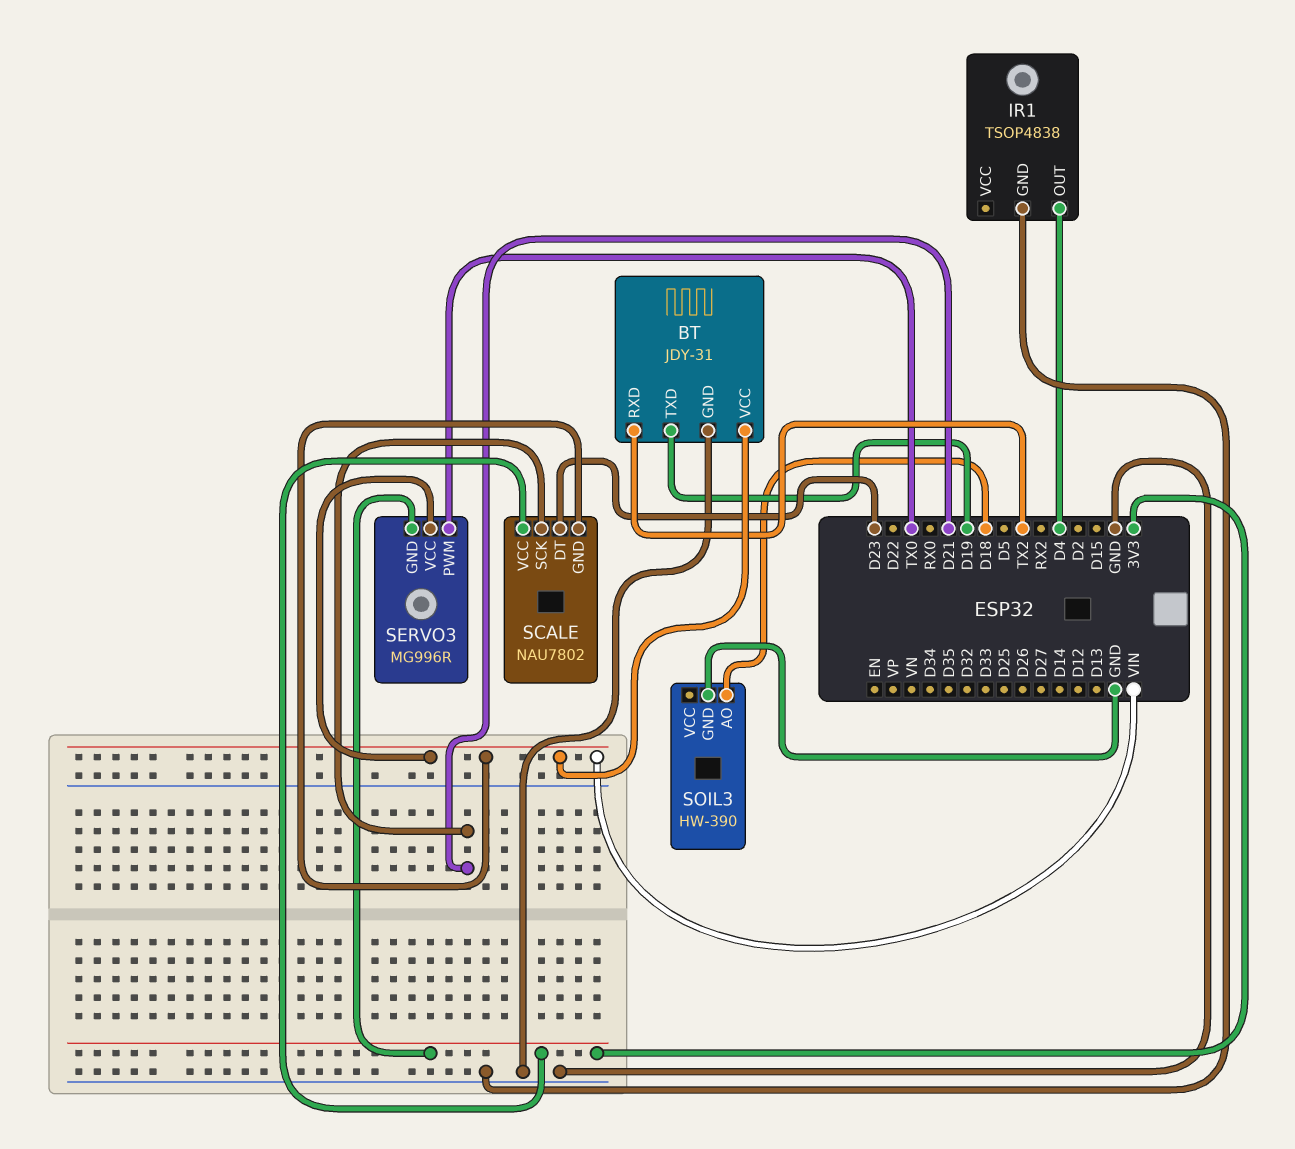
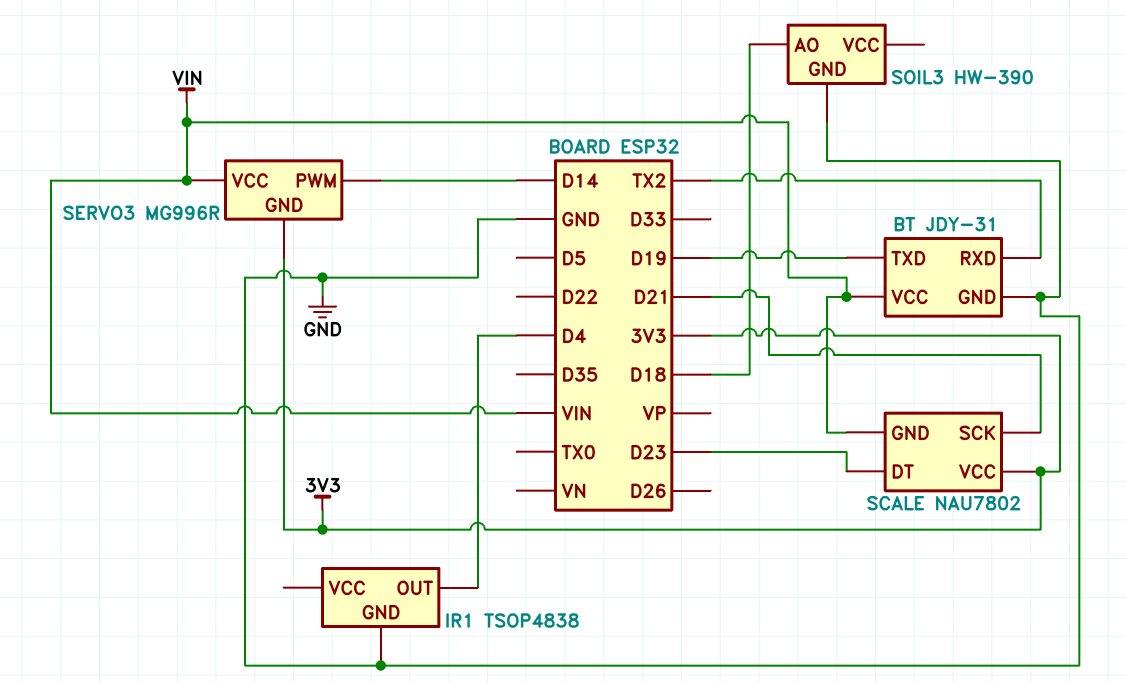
SERVO3 pin PWM: TX0 -> D14

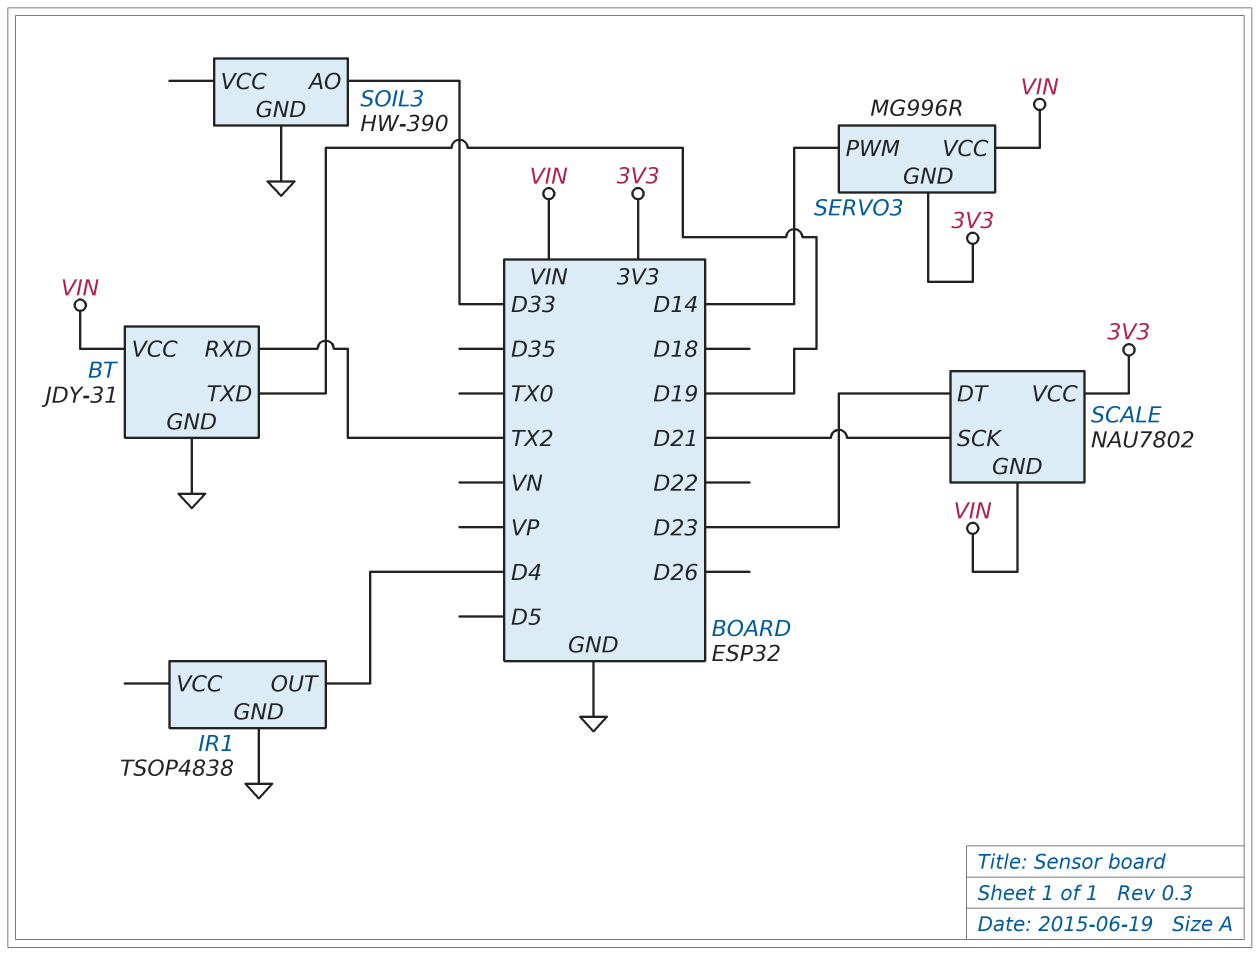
SOIL3 pin AO: D18 -> D33

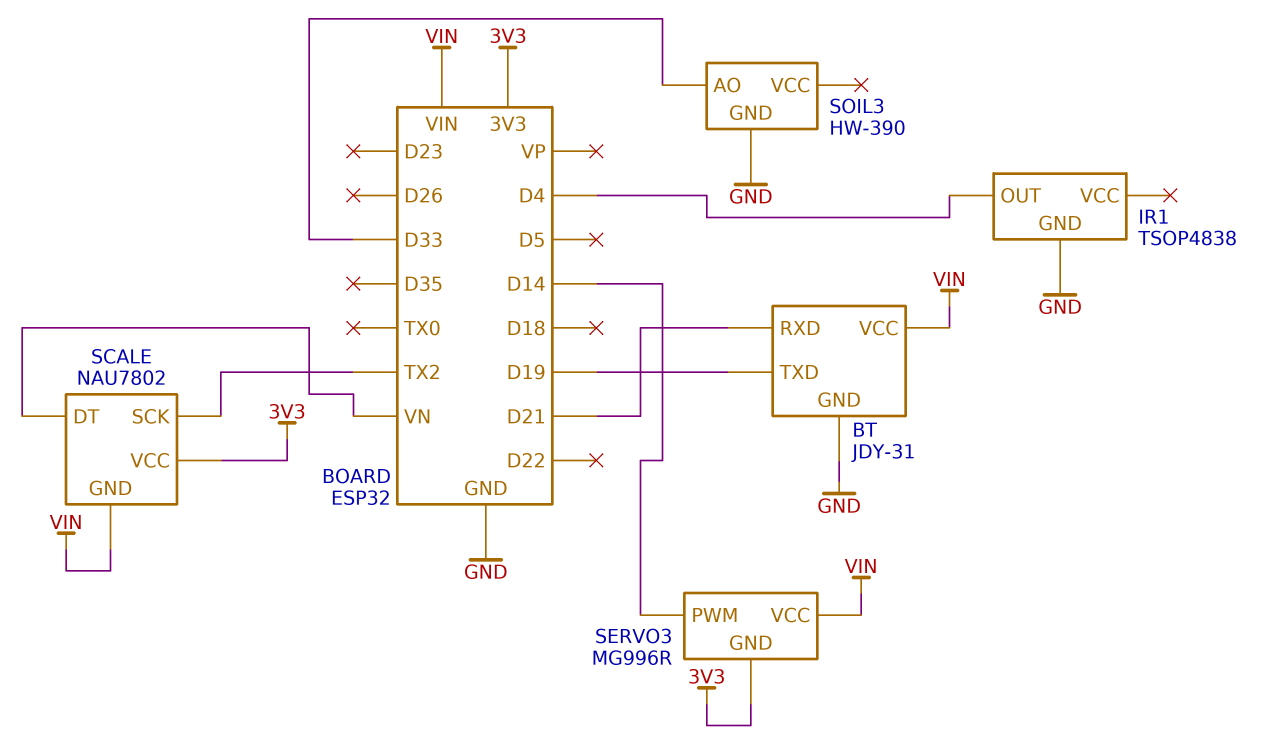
BT pin RXD: TX2 -> D21
SCALE pin DT: D23 -> VN
SCALE pin SCK: D21 -> TX2

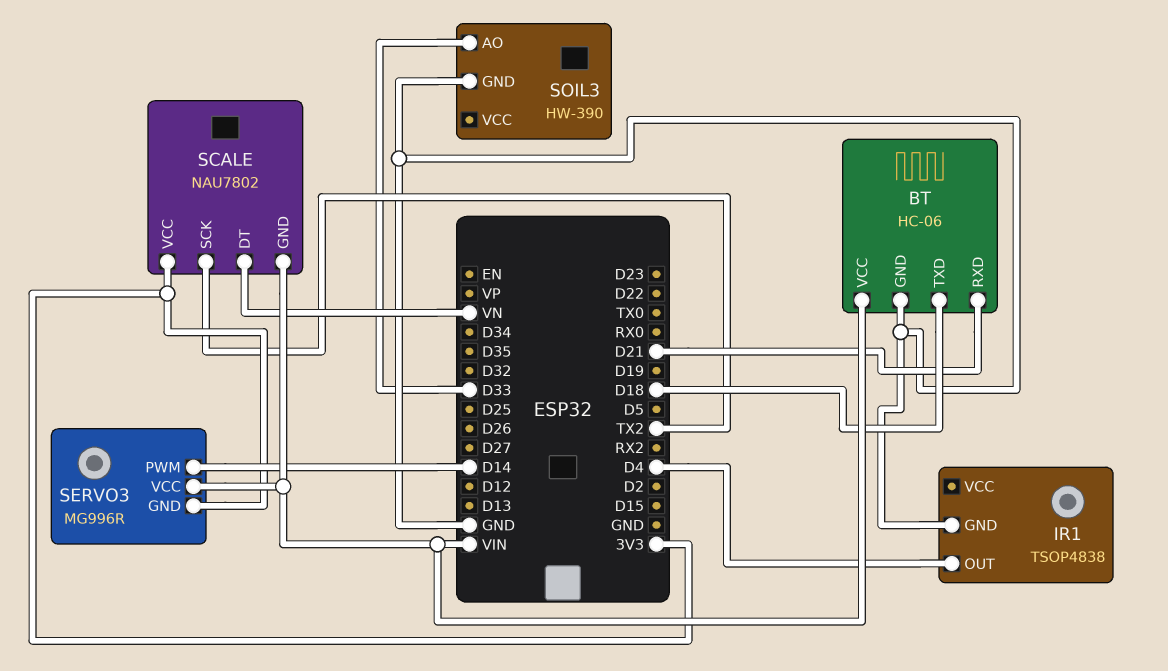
BT: JDY-31 -> HC-06
BT pin TXD: D19 -> D18

